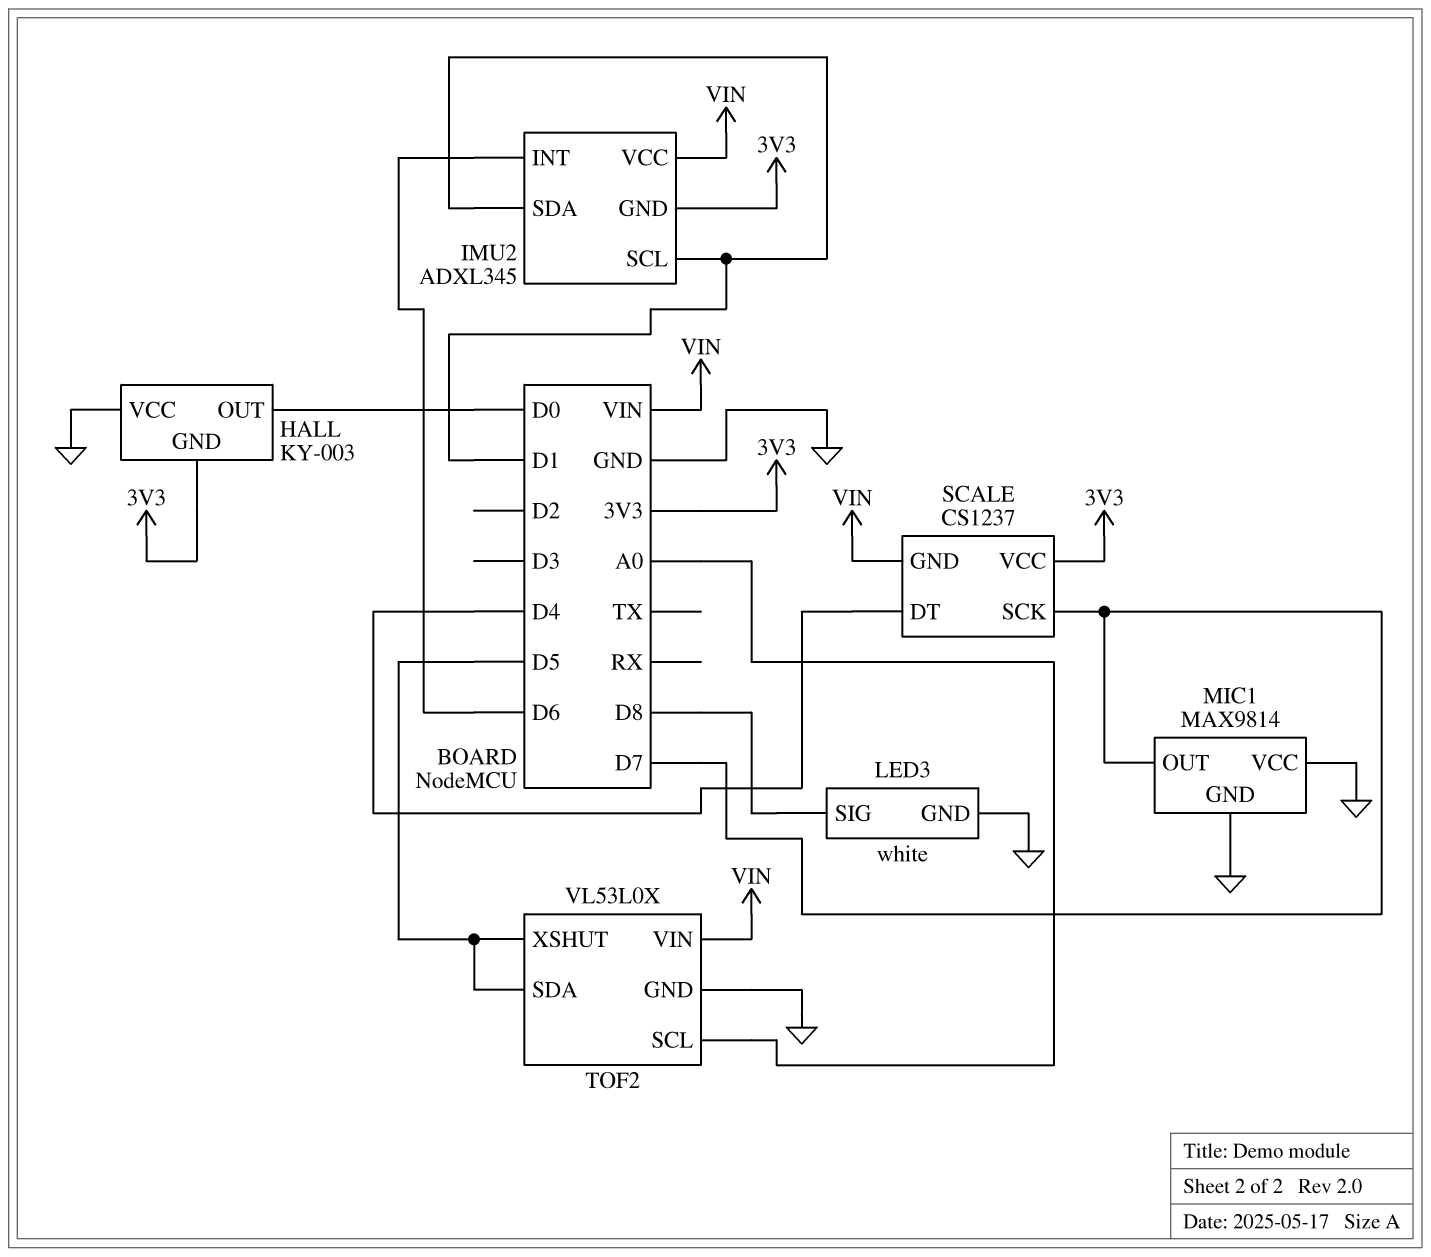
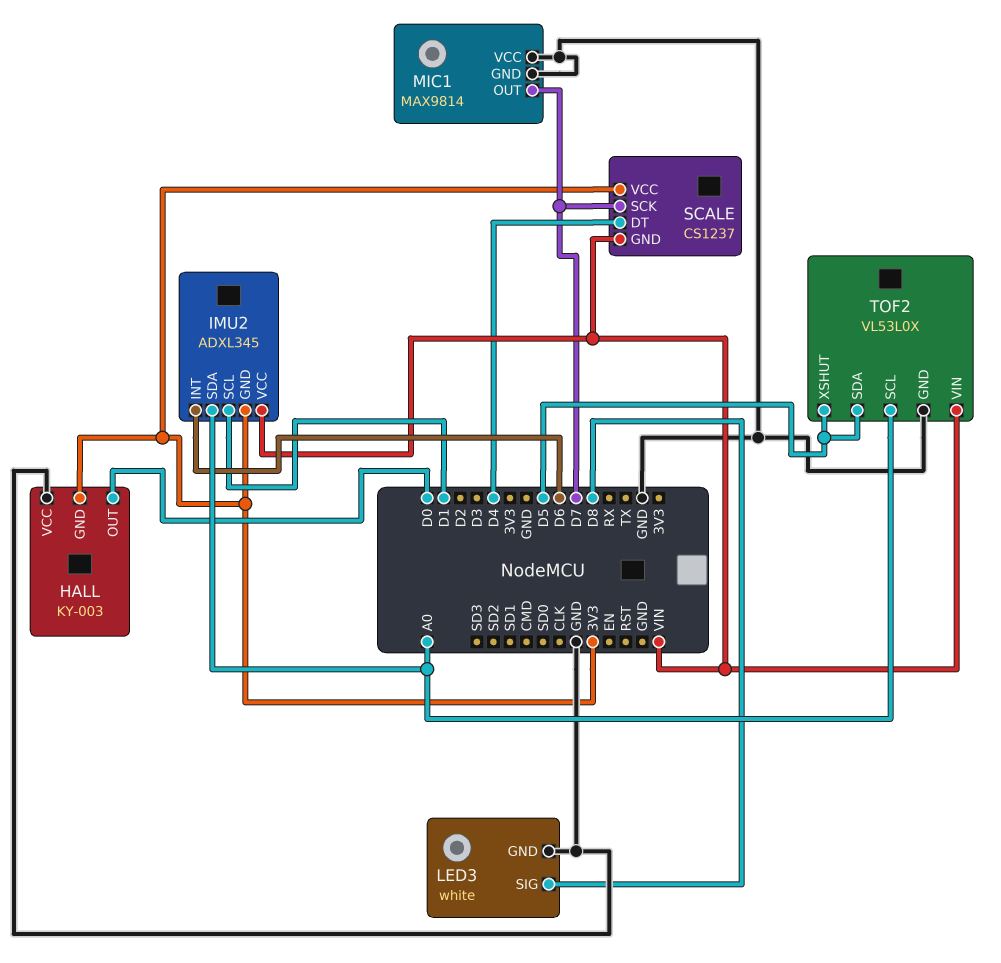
IMU2 pin SDA: D1 -> A0

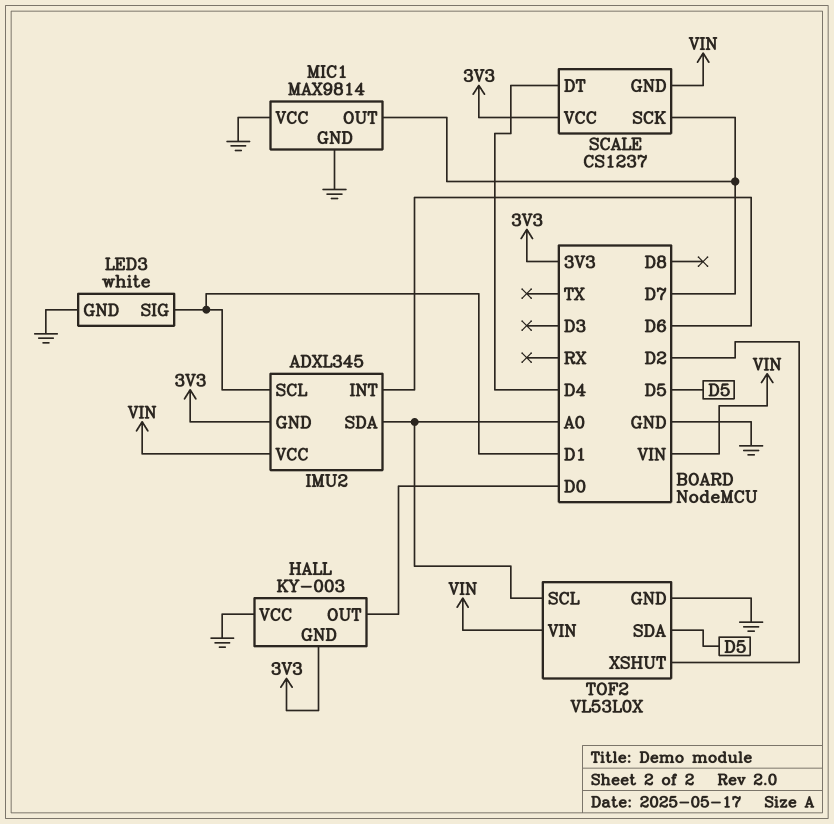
LED3 pin SIG: D8 -> D1
TOF2 pin XSHUT: D5 -> D2

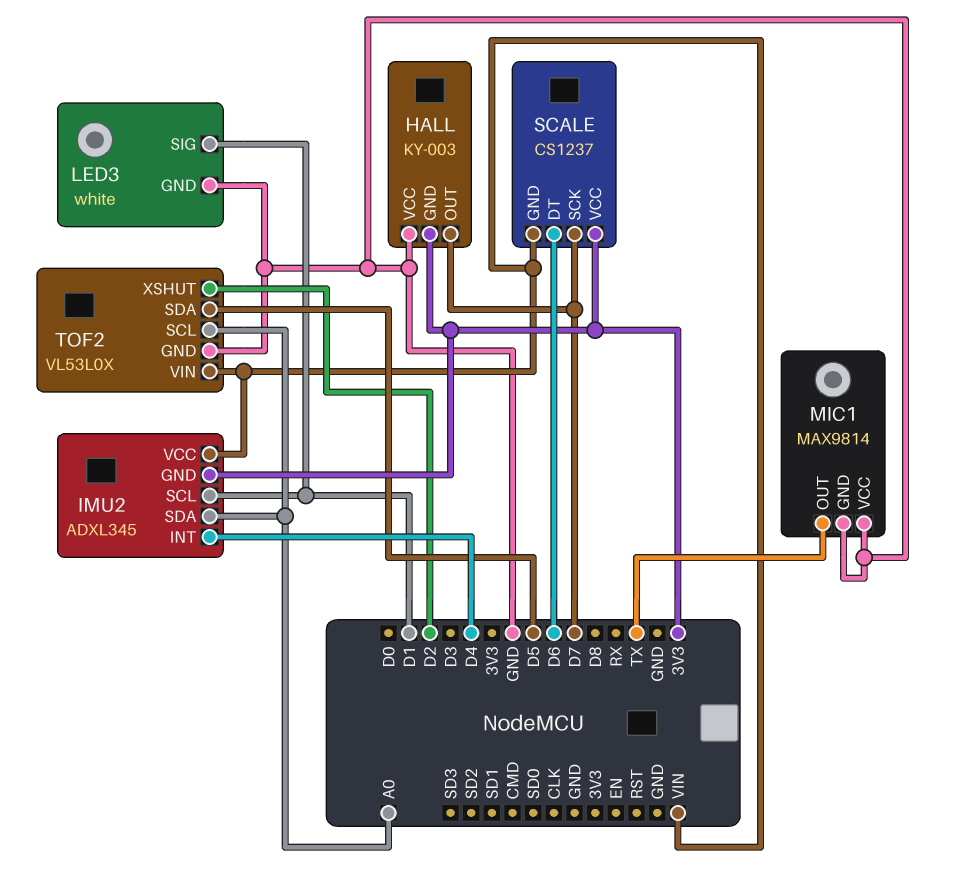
HALL pin OUT: D0 -> D7
IMU2 pin INT: D6 -> D4
MIC1 pin OUT: D7 -> TX
SCALE pin DT: D4 -> D6

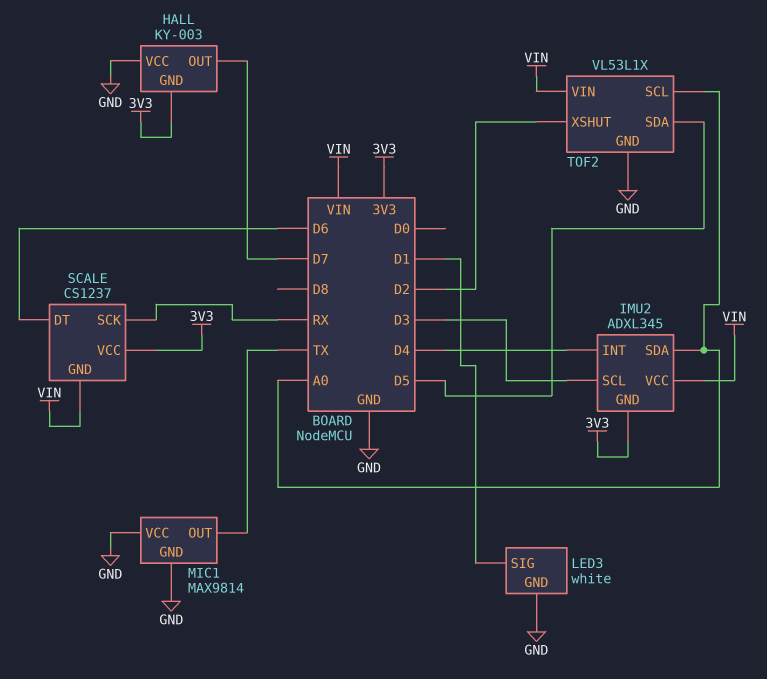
IMU2 pin SCL: D1 -> D3
SCALE pin SCK: D7 -> RX
TOF2: VL53L0X -> VL53L1X

